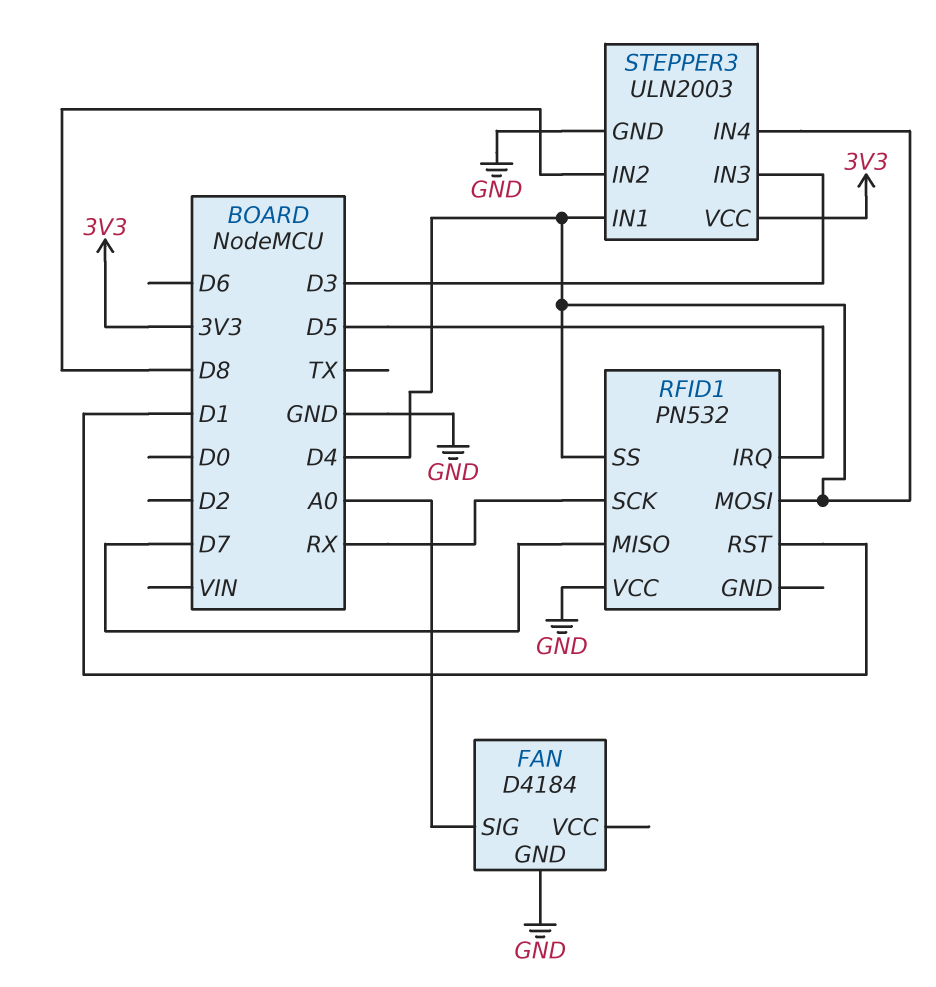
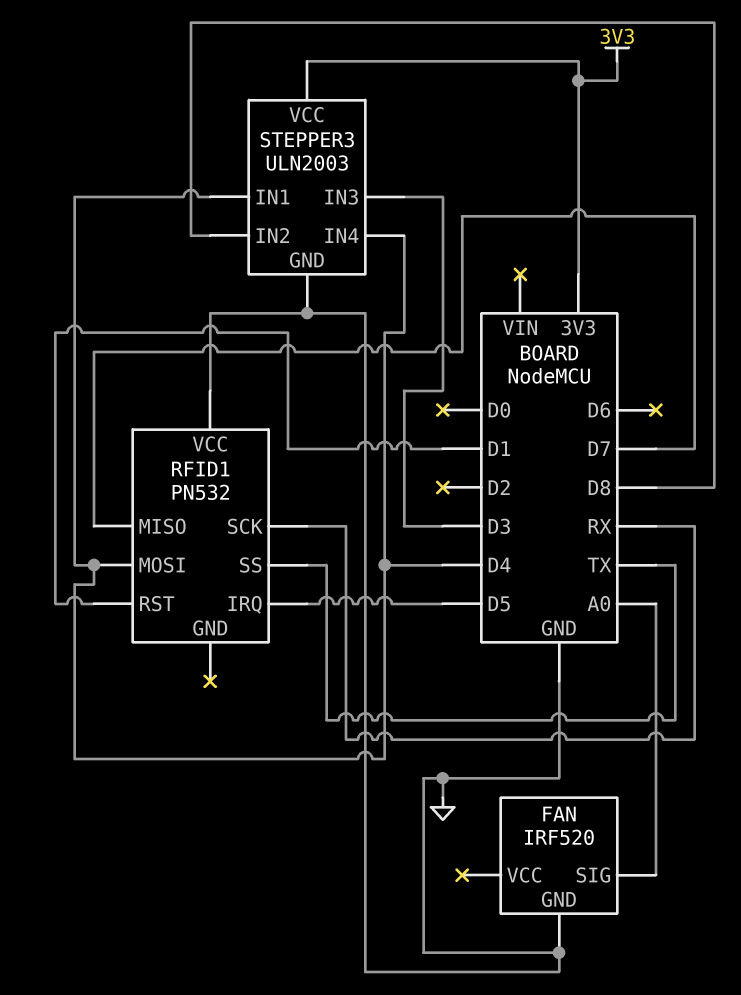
FAN: D4184 -> IRF520
RFID1 pin SS: D4 -> TX

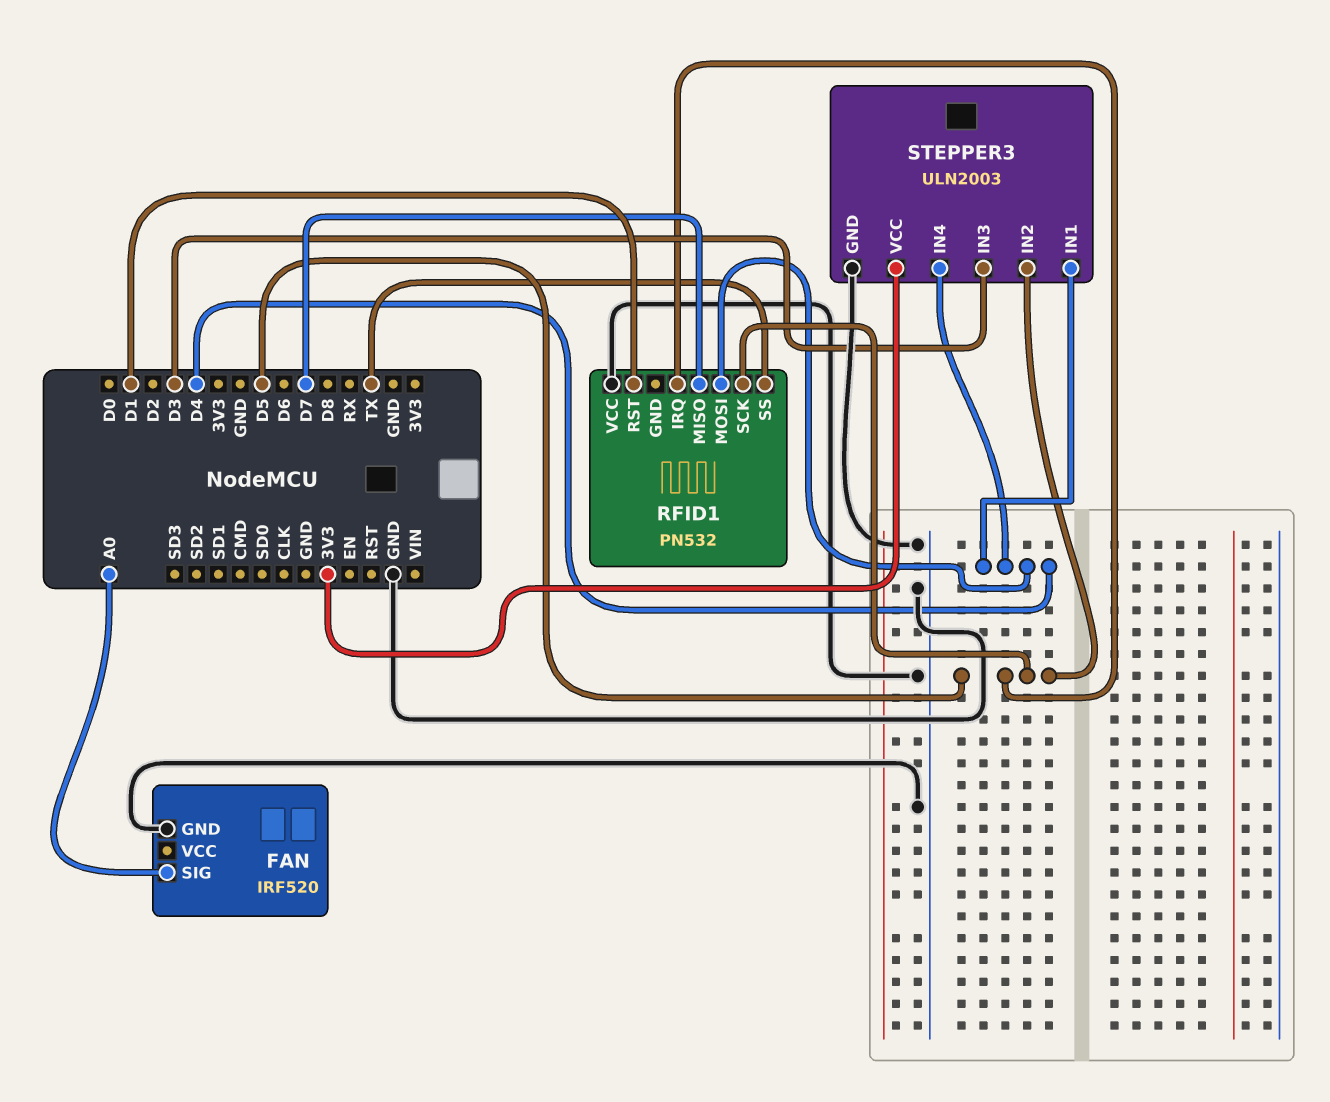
RFID1 pin SCK: RX -> D5
STEPPER3 pin IN2: D8 -> D5

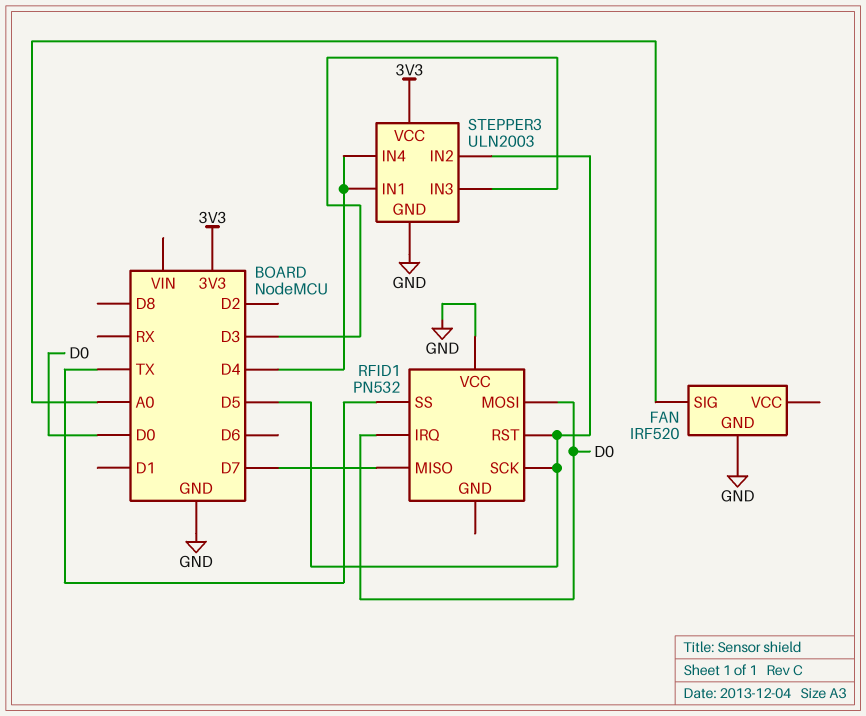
RFID1 pin IRQ: D5 -> D0
RFID1 pin MOSI: D4 -> D0
RFID1 pin RST: D1 -> D5

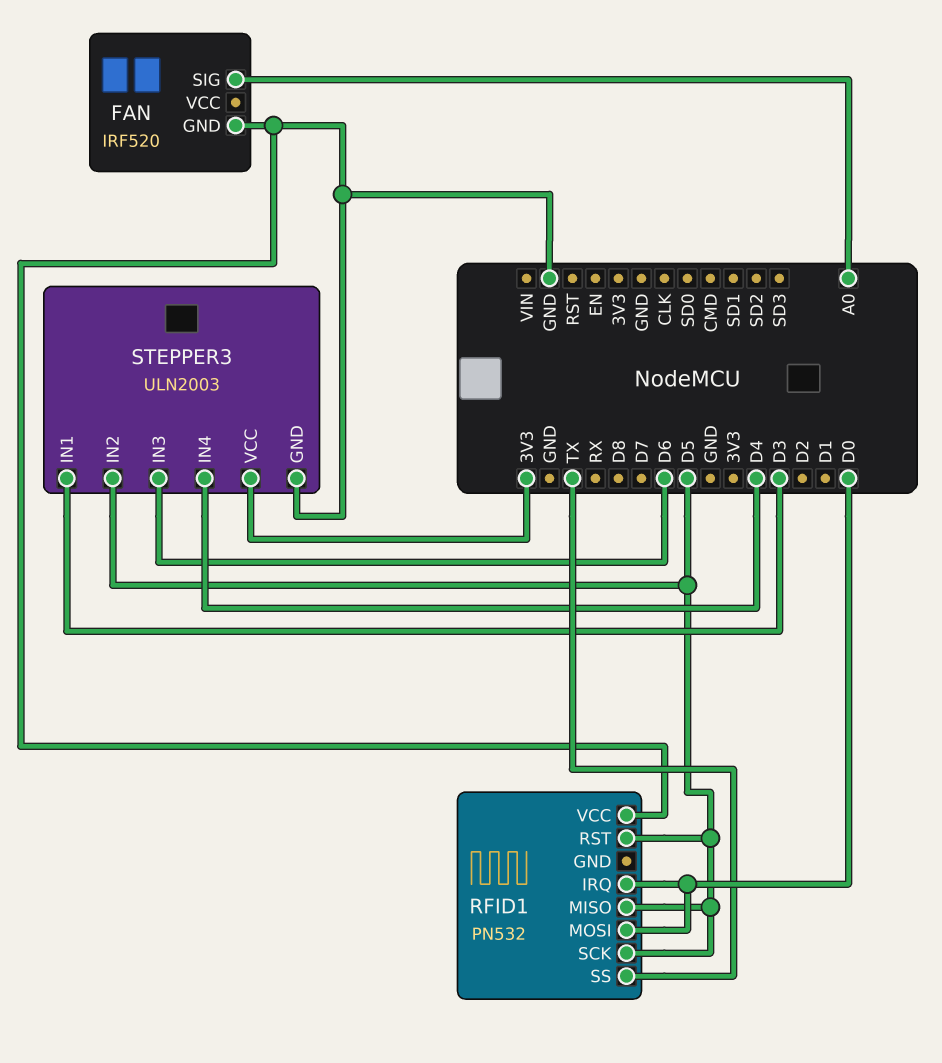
RFID1 pin MISO: D7 -> D5
STEPPER3 pin IN1: D4 -> D3
STEPPER3 pin IN3: D3 -> D6

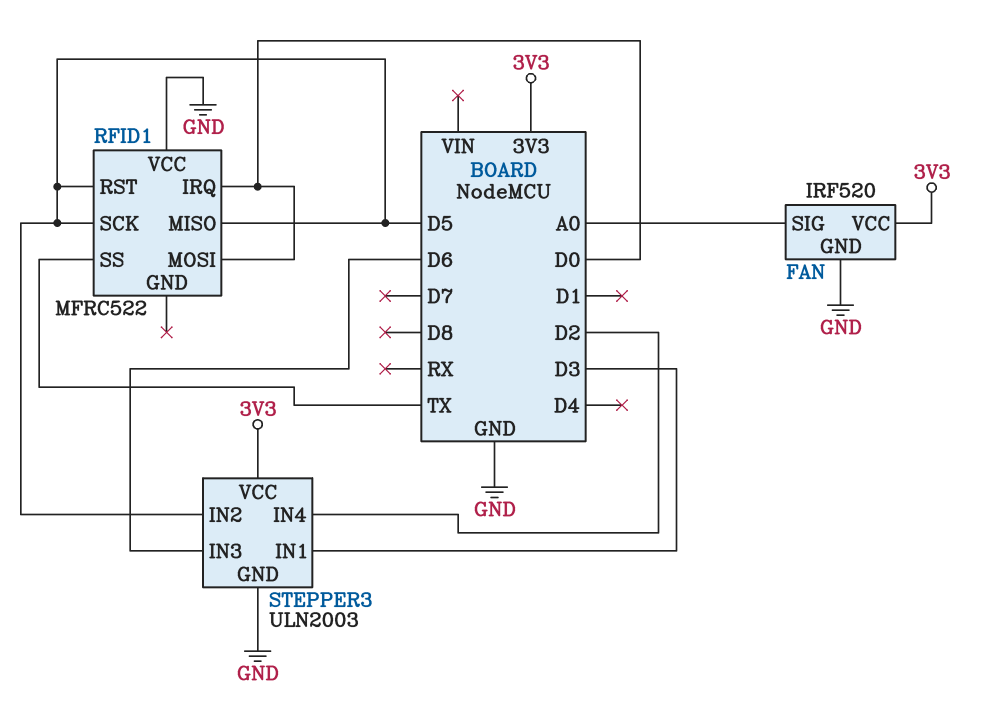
FAN pin VCC: none -> 3V3
RFID1: PN532 -> MFRC522
STEPPER3 pin IN4: D4 -> D2

